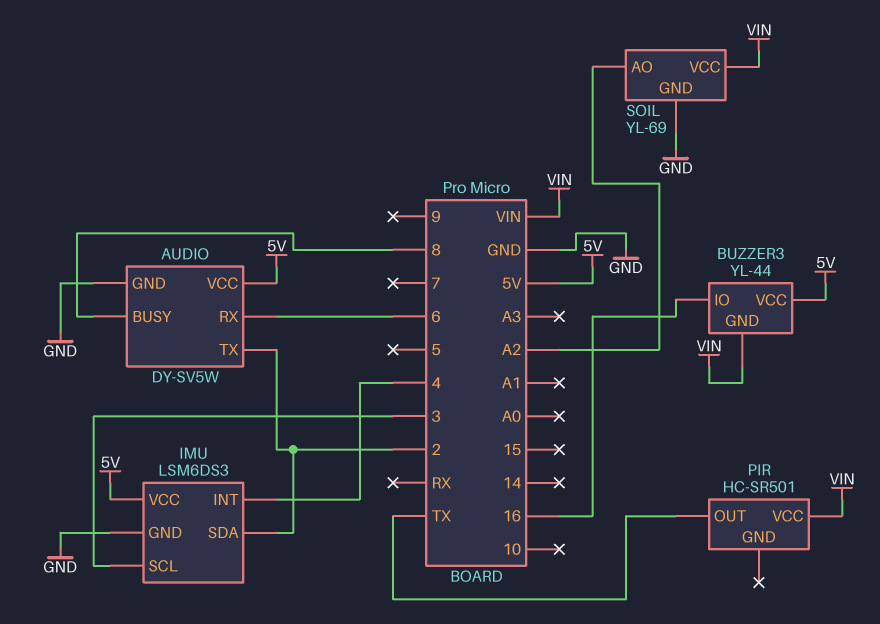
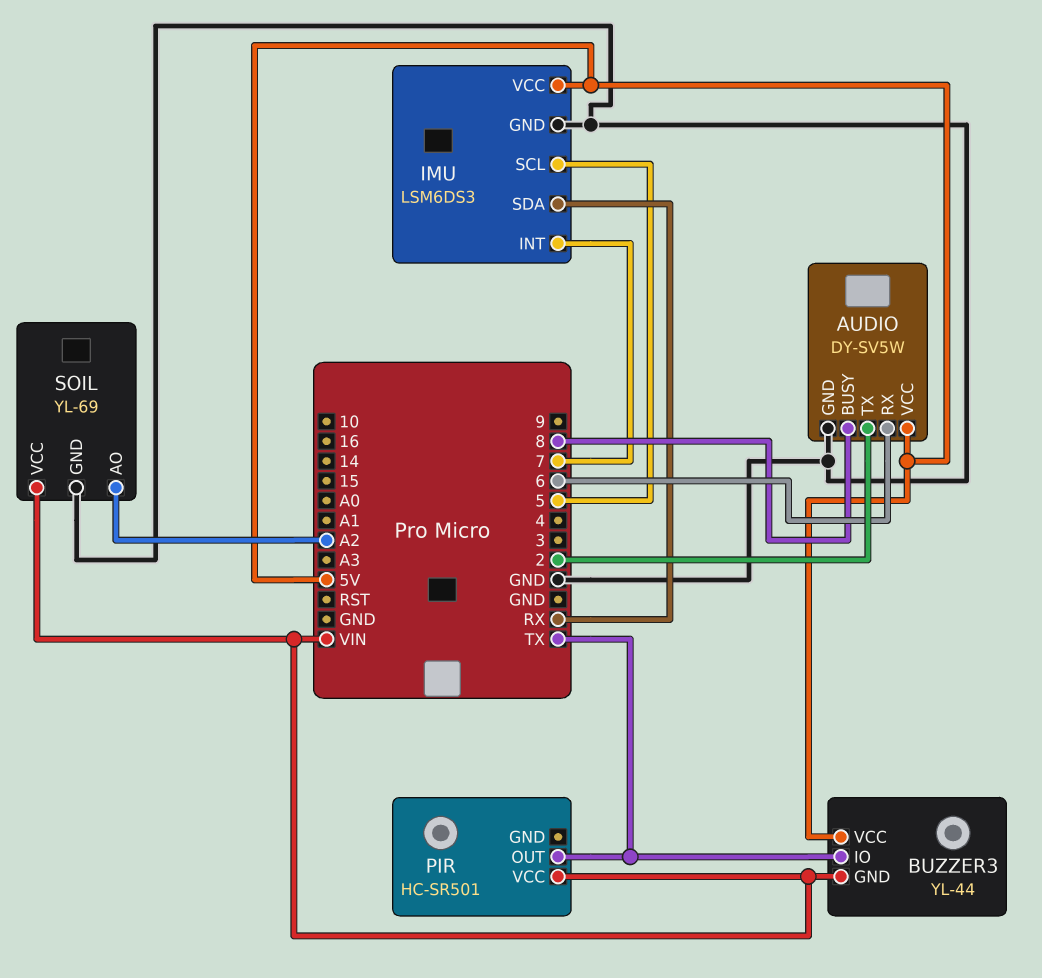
BUZZER3 pin IO: 16 -> TX
IMU pin INT: 4 -> 7
IMU pin SCL: 3 -> 5
IMU pin SDA: 2 -> RX

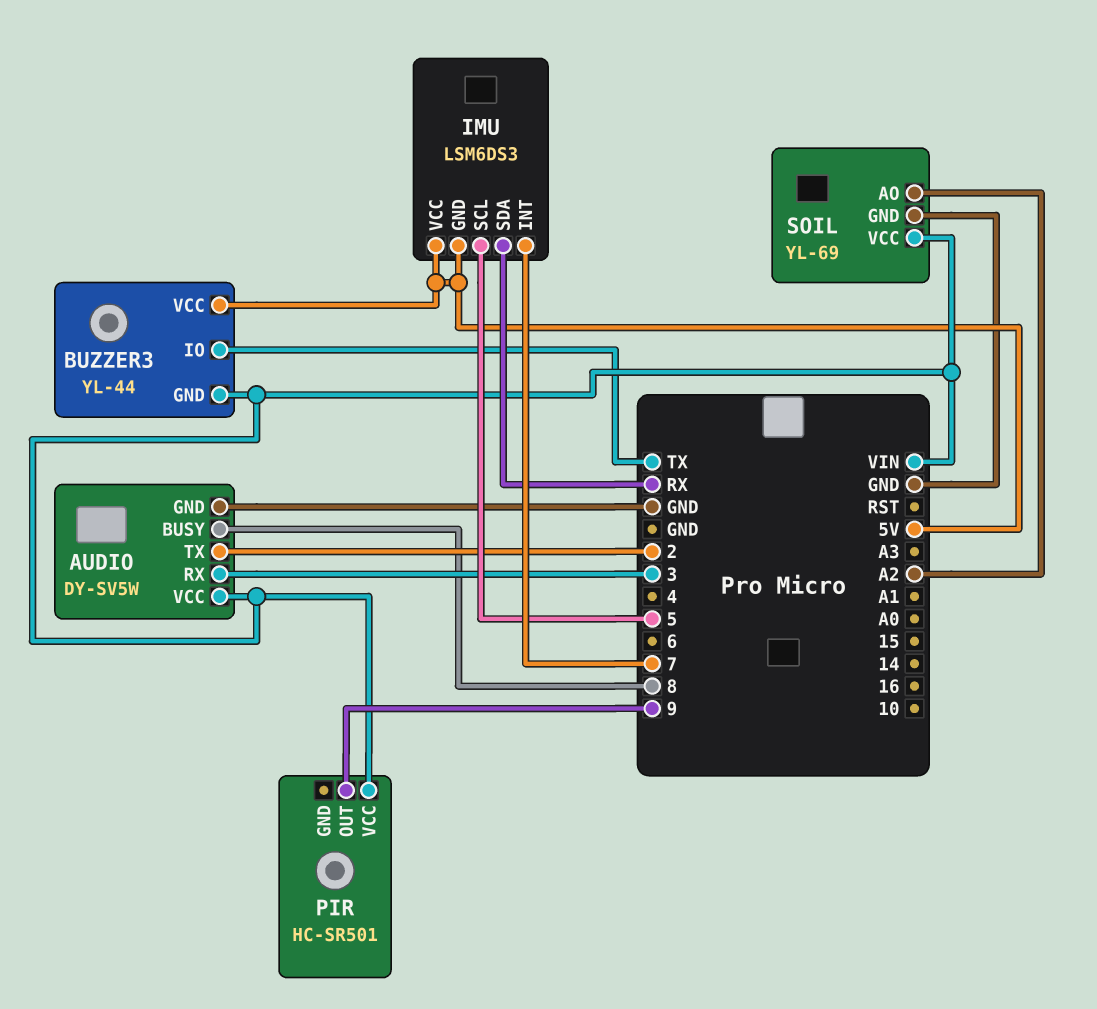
AUDIO pin RX: 6 -> 3
AUDIO pin VCC: 5V -> VIN
IMU pin GND: GND -> 5V
PIR pin OUT: TX -> 9

